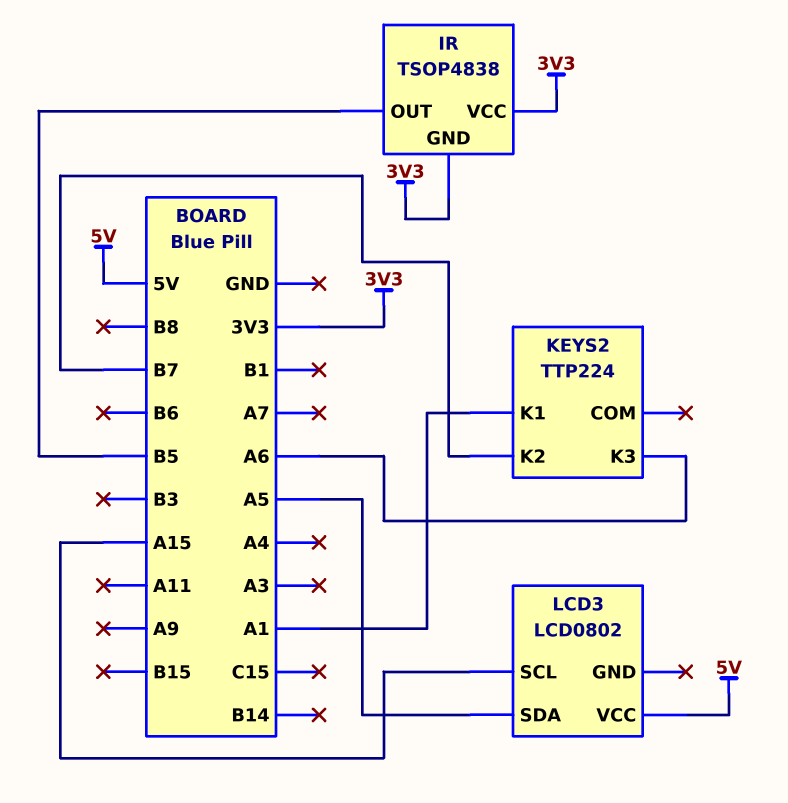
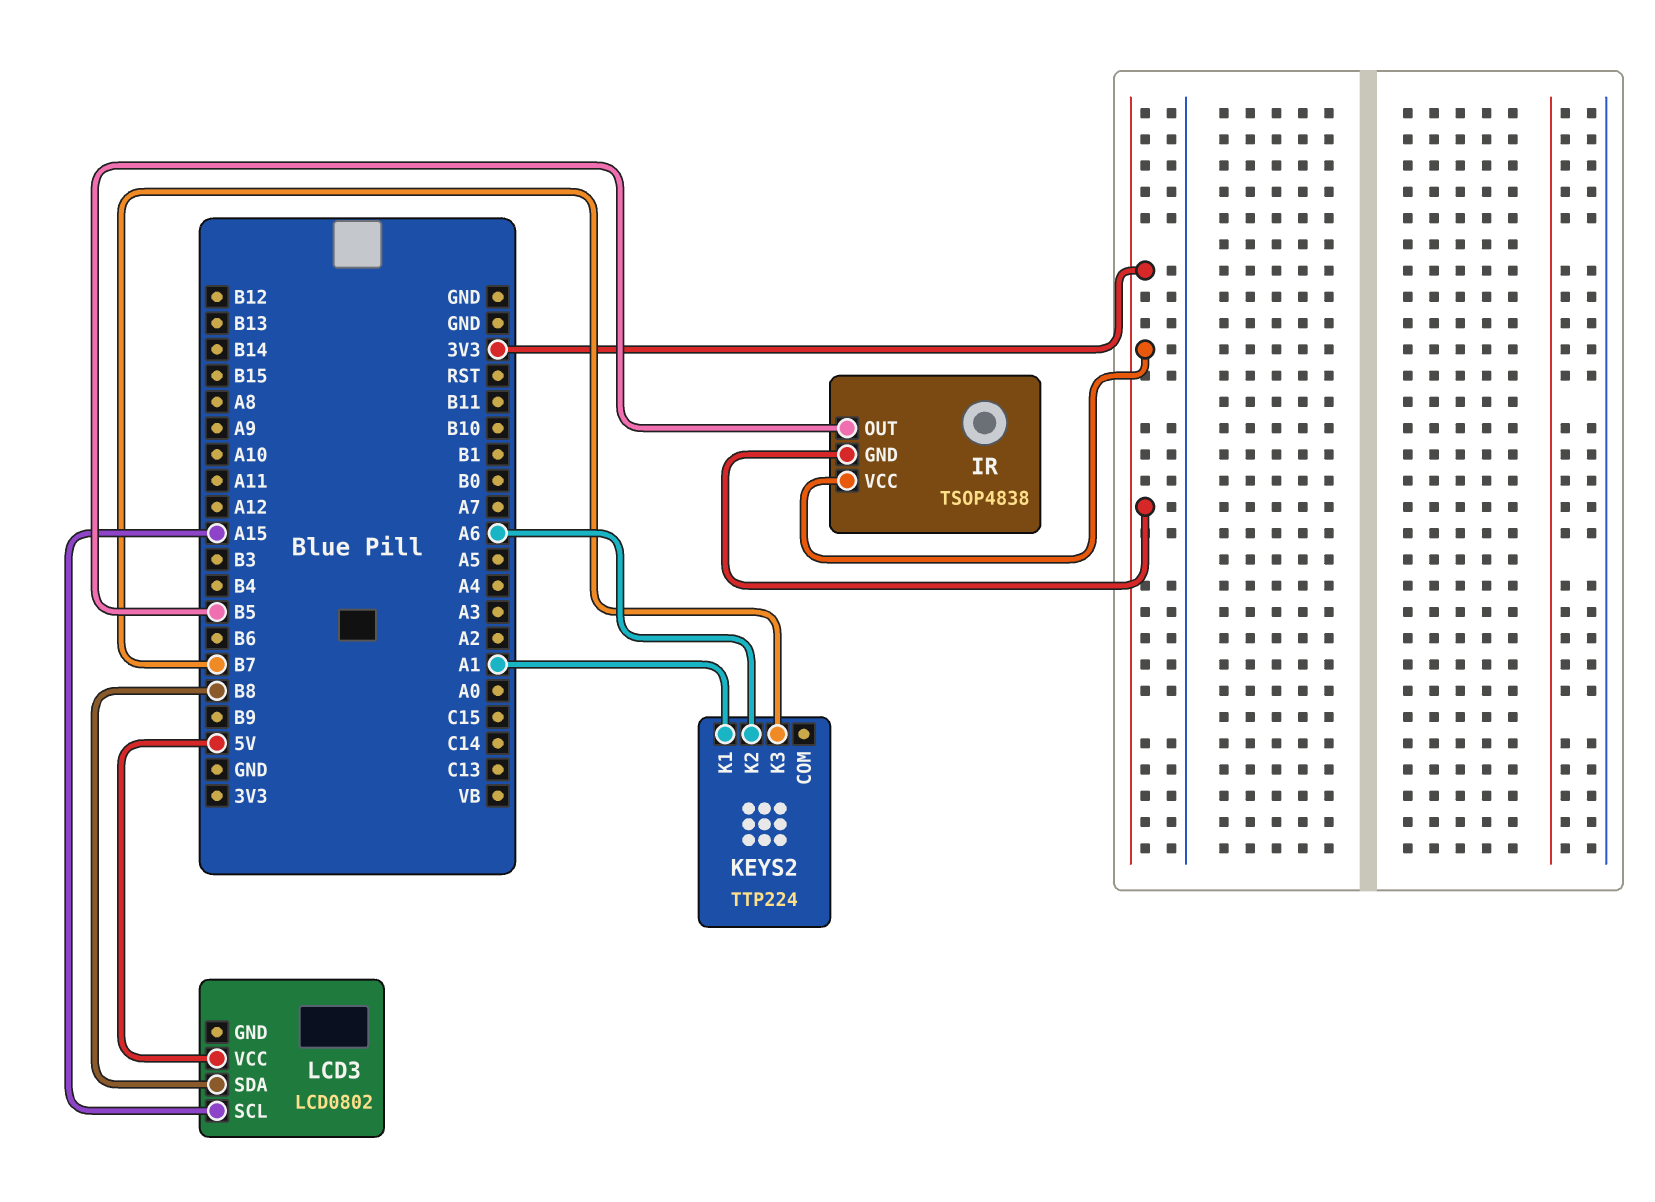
KEYS2 pin K2: B7 -> A6
KEYS2 pin K3: A6 -> B7
LCD3 pin SDA: A5 -> B8

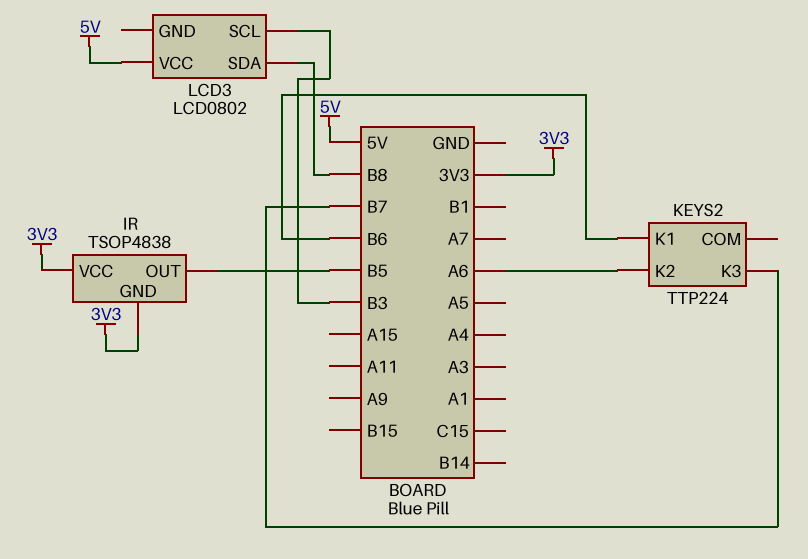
KEYS2 pin K1: A1 -> B6
LCD3 pin SCL: A15 -> B3

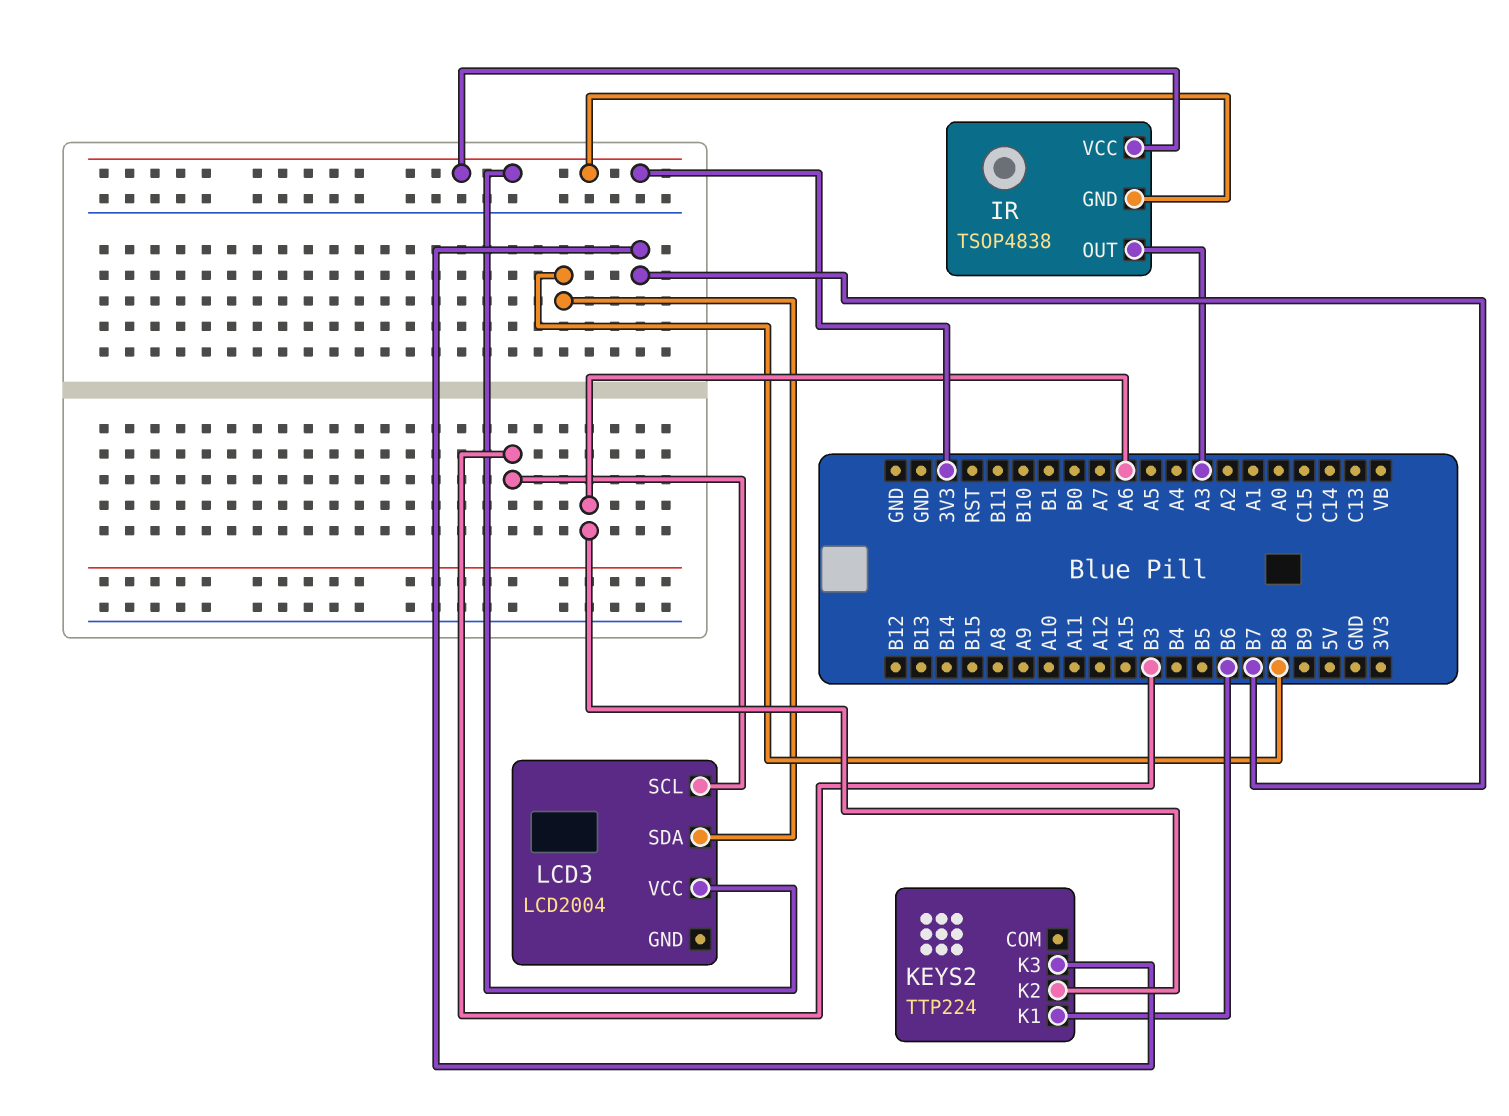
IR pin OUT: B5 -> A3
LCD3: LCD0802 -> LCD2004
LCD3 pin VCC: 5V -> 3V3

